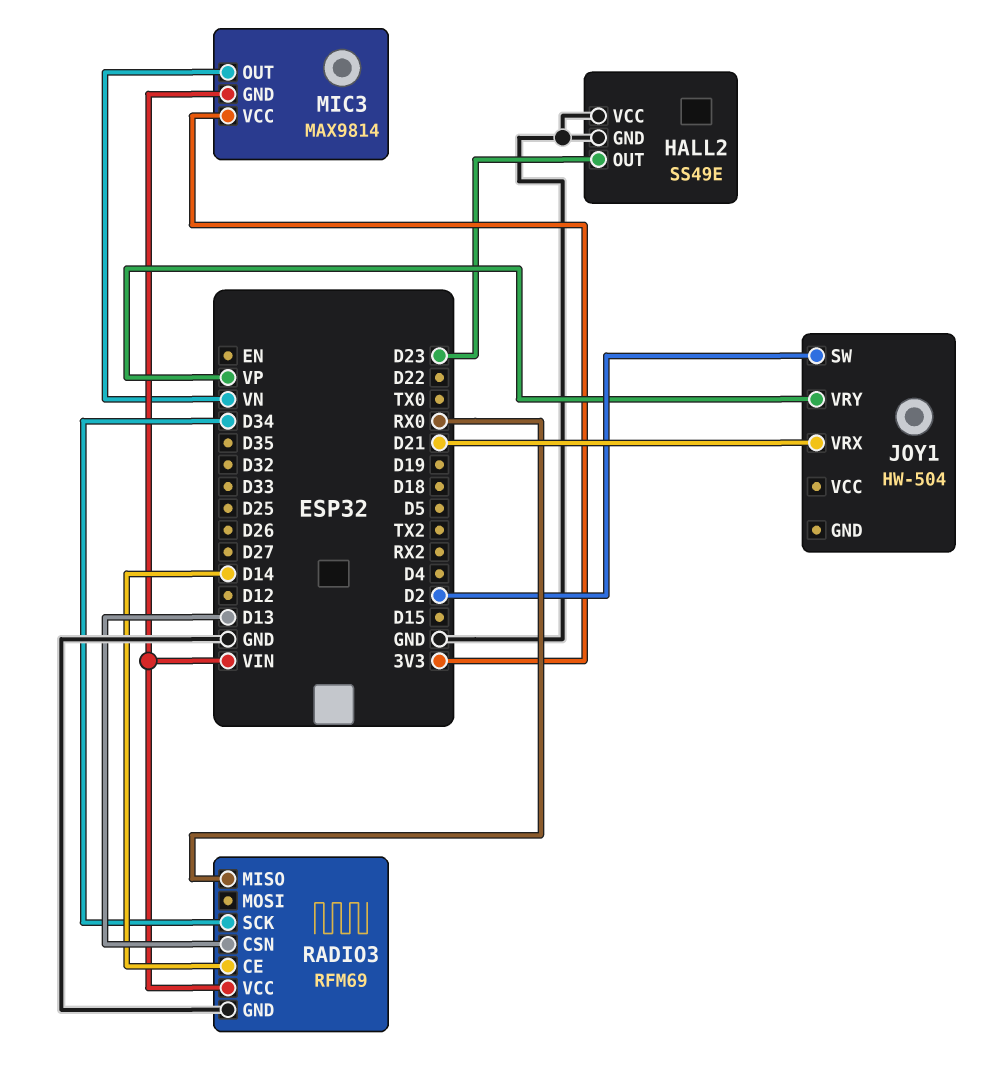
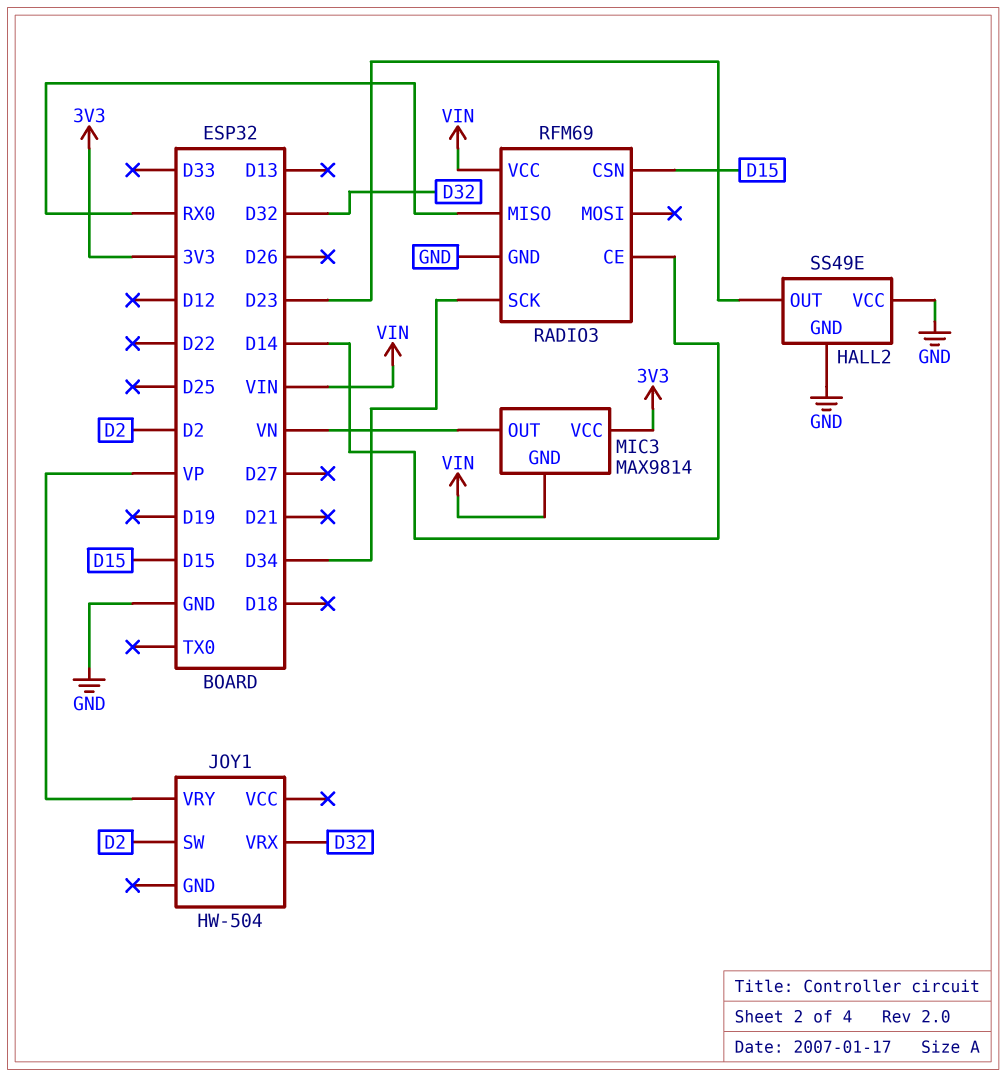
JOY1 pin VRX: D21 -> D32
RADIO3 pin CSN: D13 -> D15

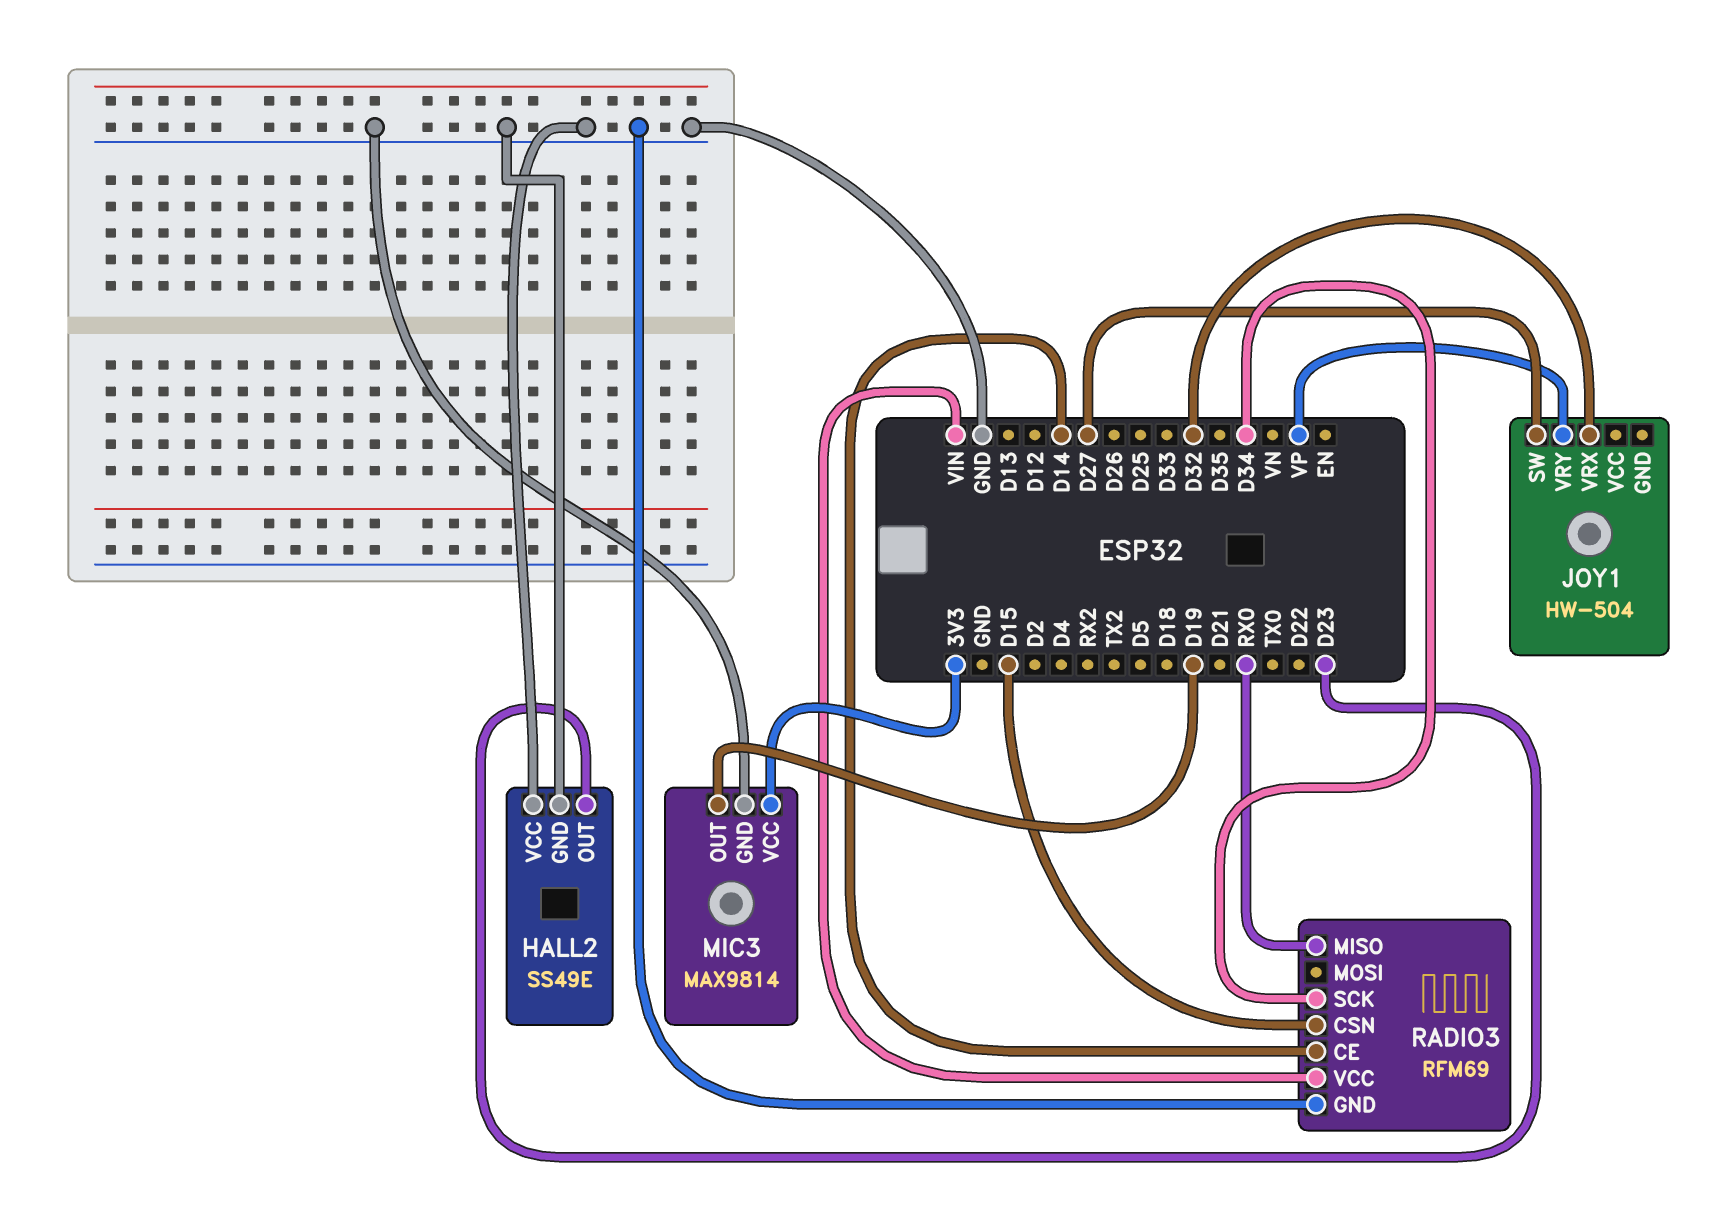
JOY1 pin SW: D2 -> D27
MIC3 pin GND: VIN -> GND
MIC3 pin OUT: VN -> D19

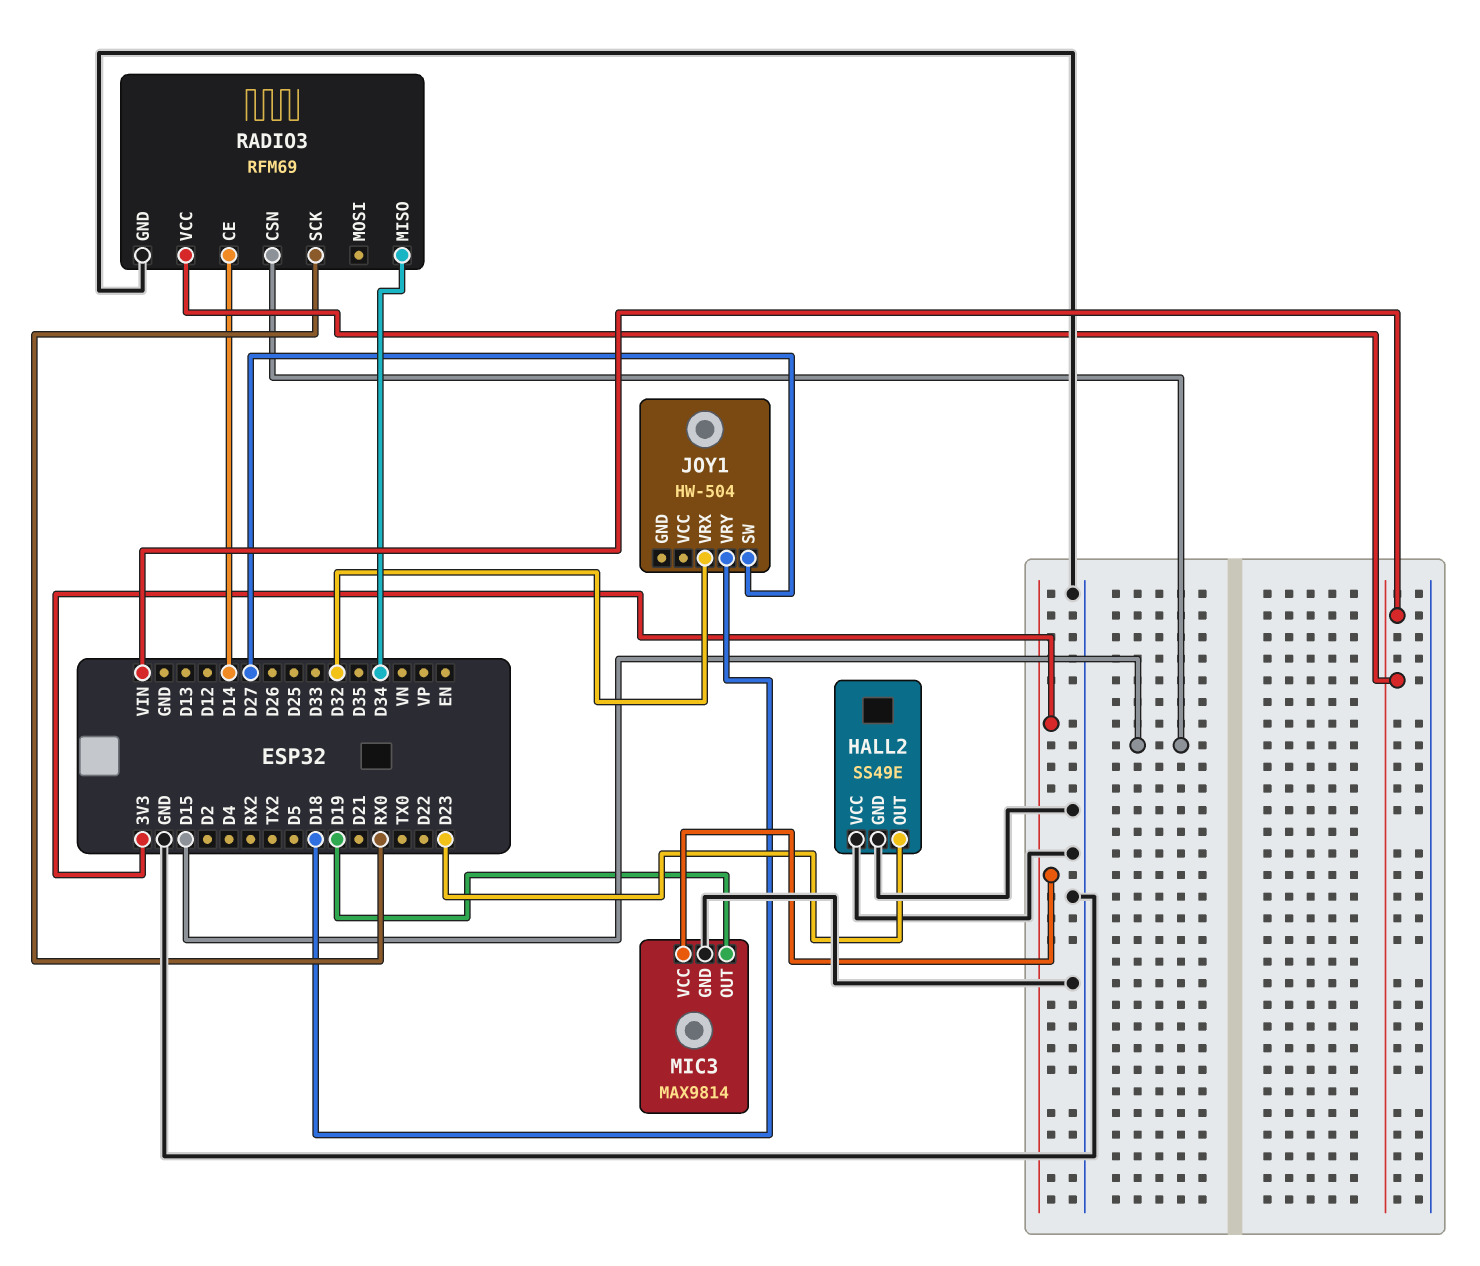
JOY1 pin VRY: VP -> D18
RADIO3 pin MISO: RX0 -> D34
RADIO3 pin SCK: D34 -> RX0

